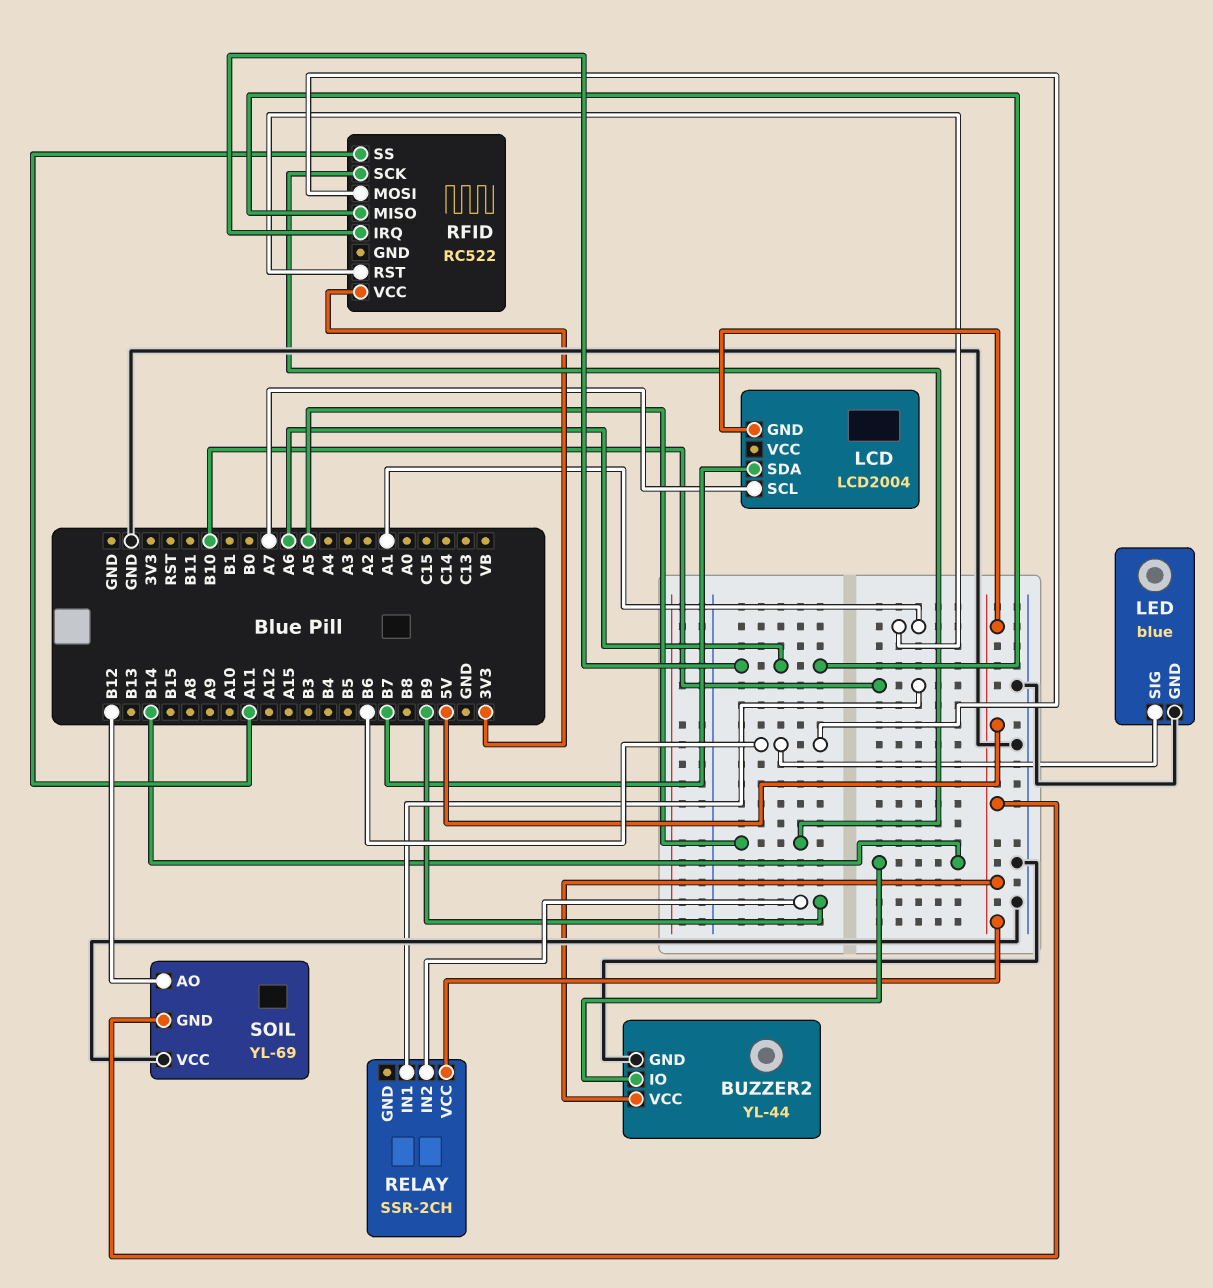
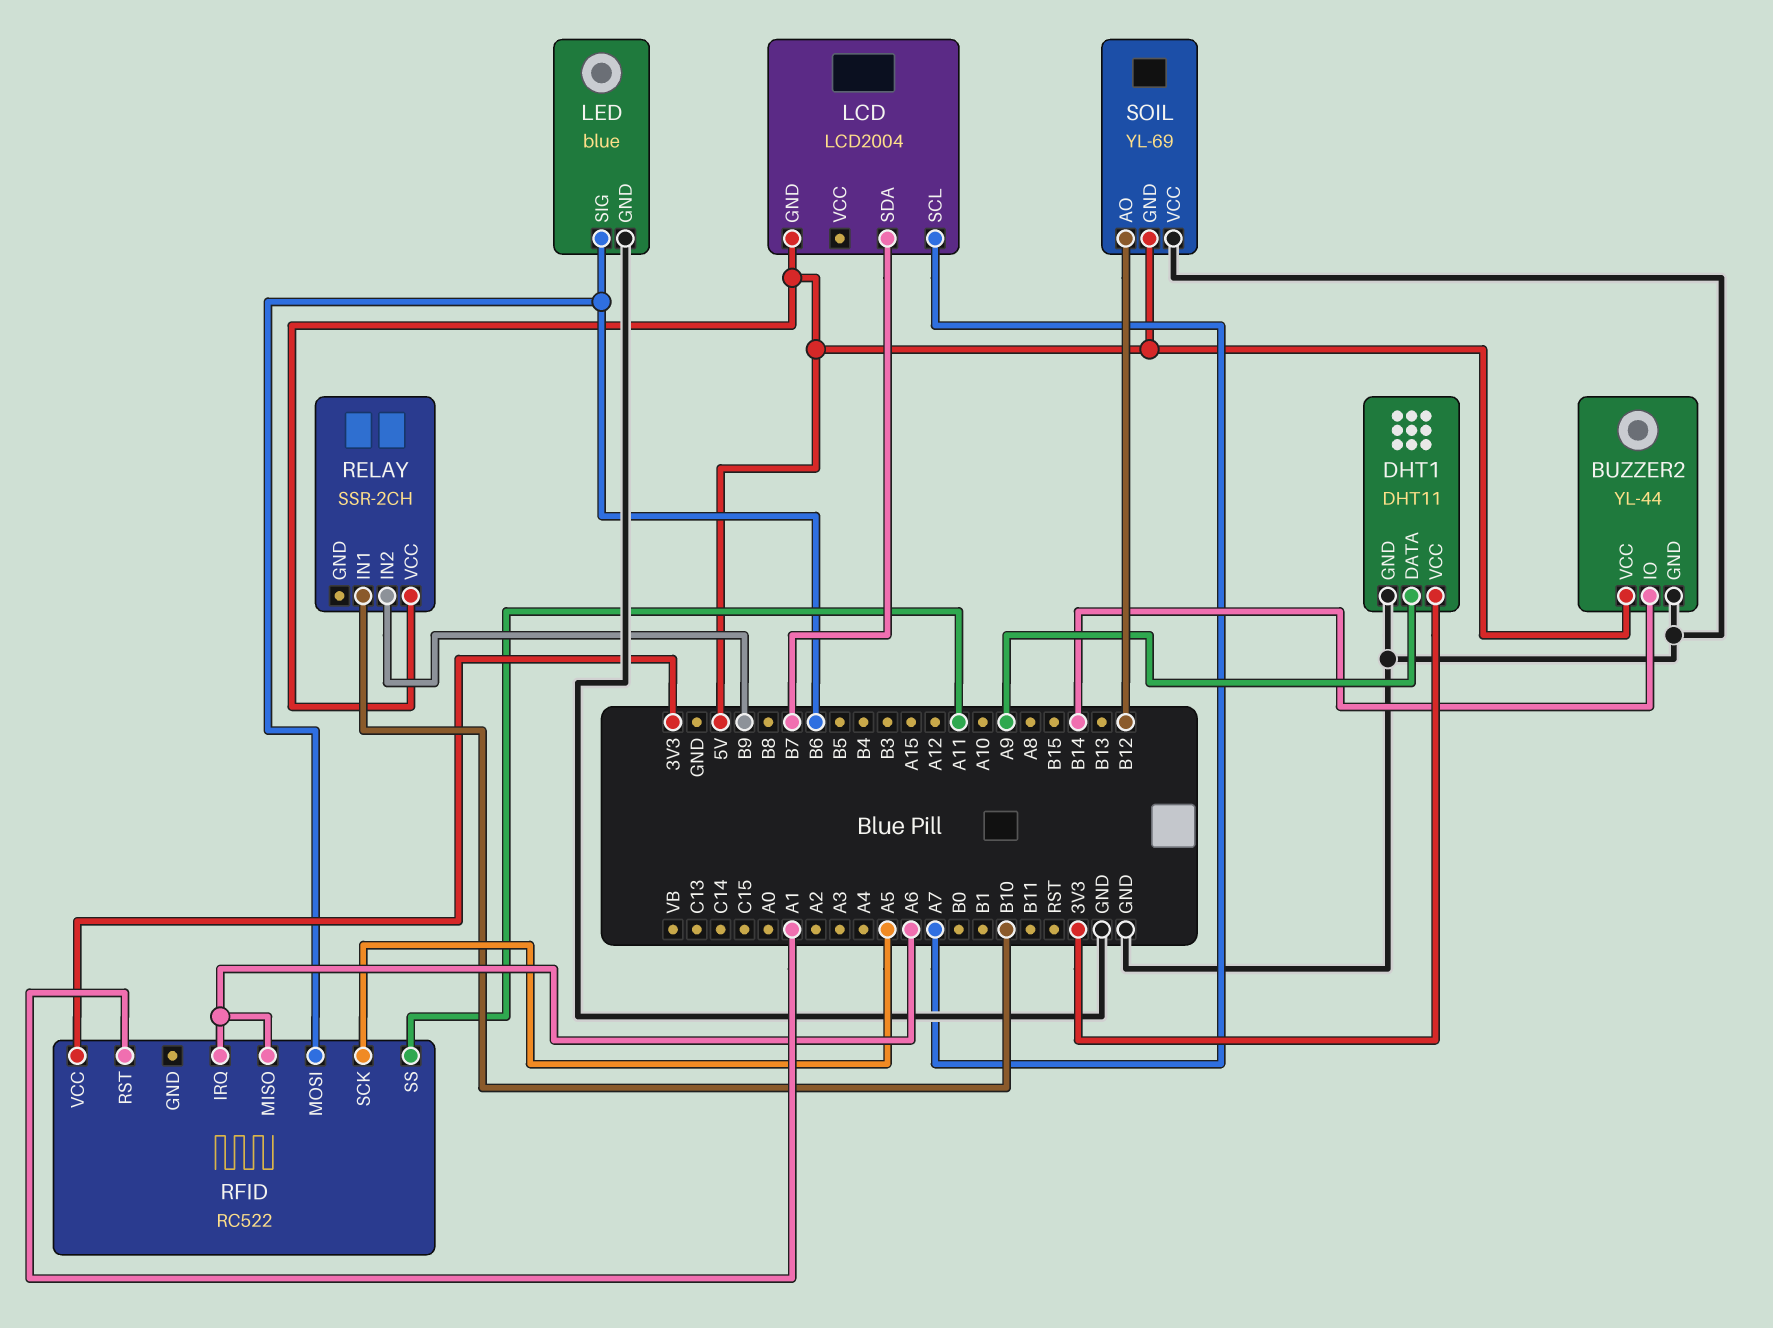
DHT1: none -> DHT11
DHT1 pin DATA: none -> A9
DHT1 pin GND: none -> GND
DHT1 pin VCC: none -> 3V3

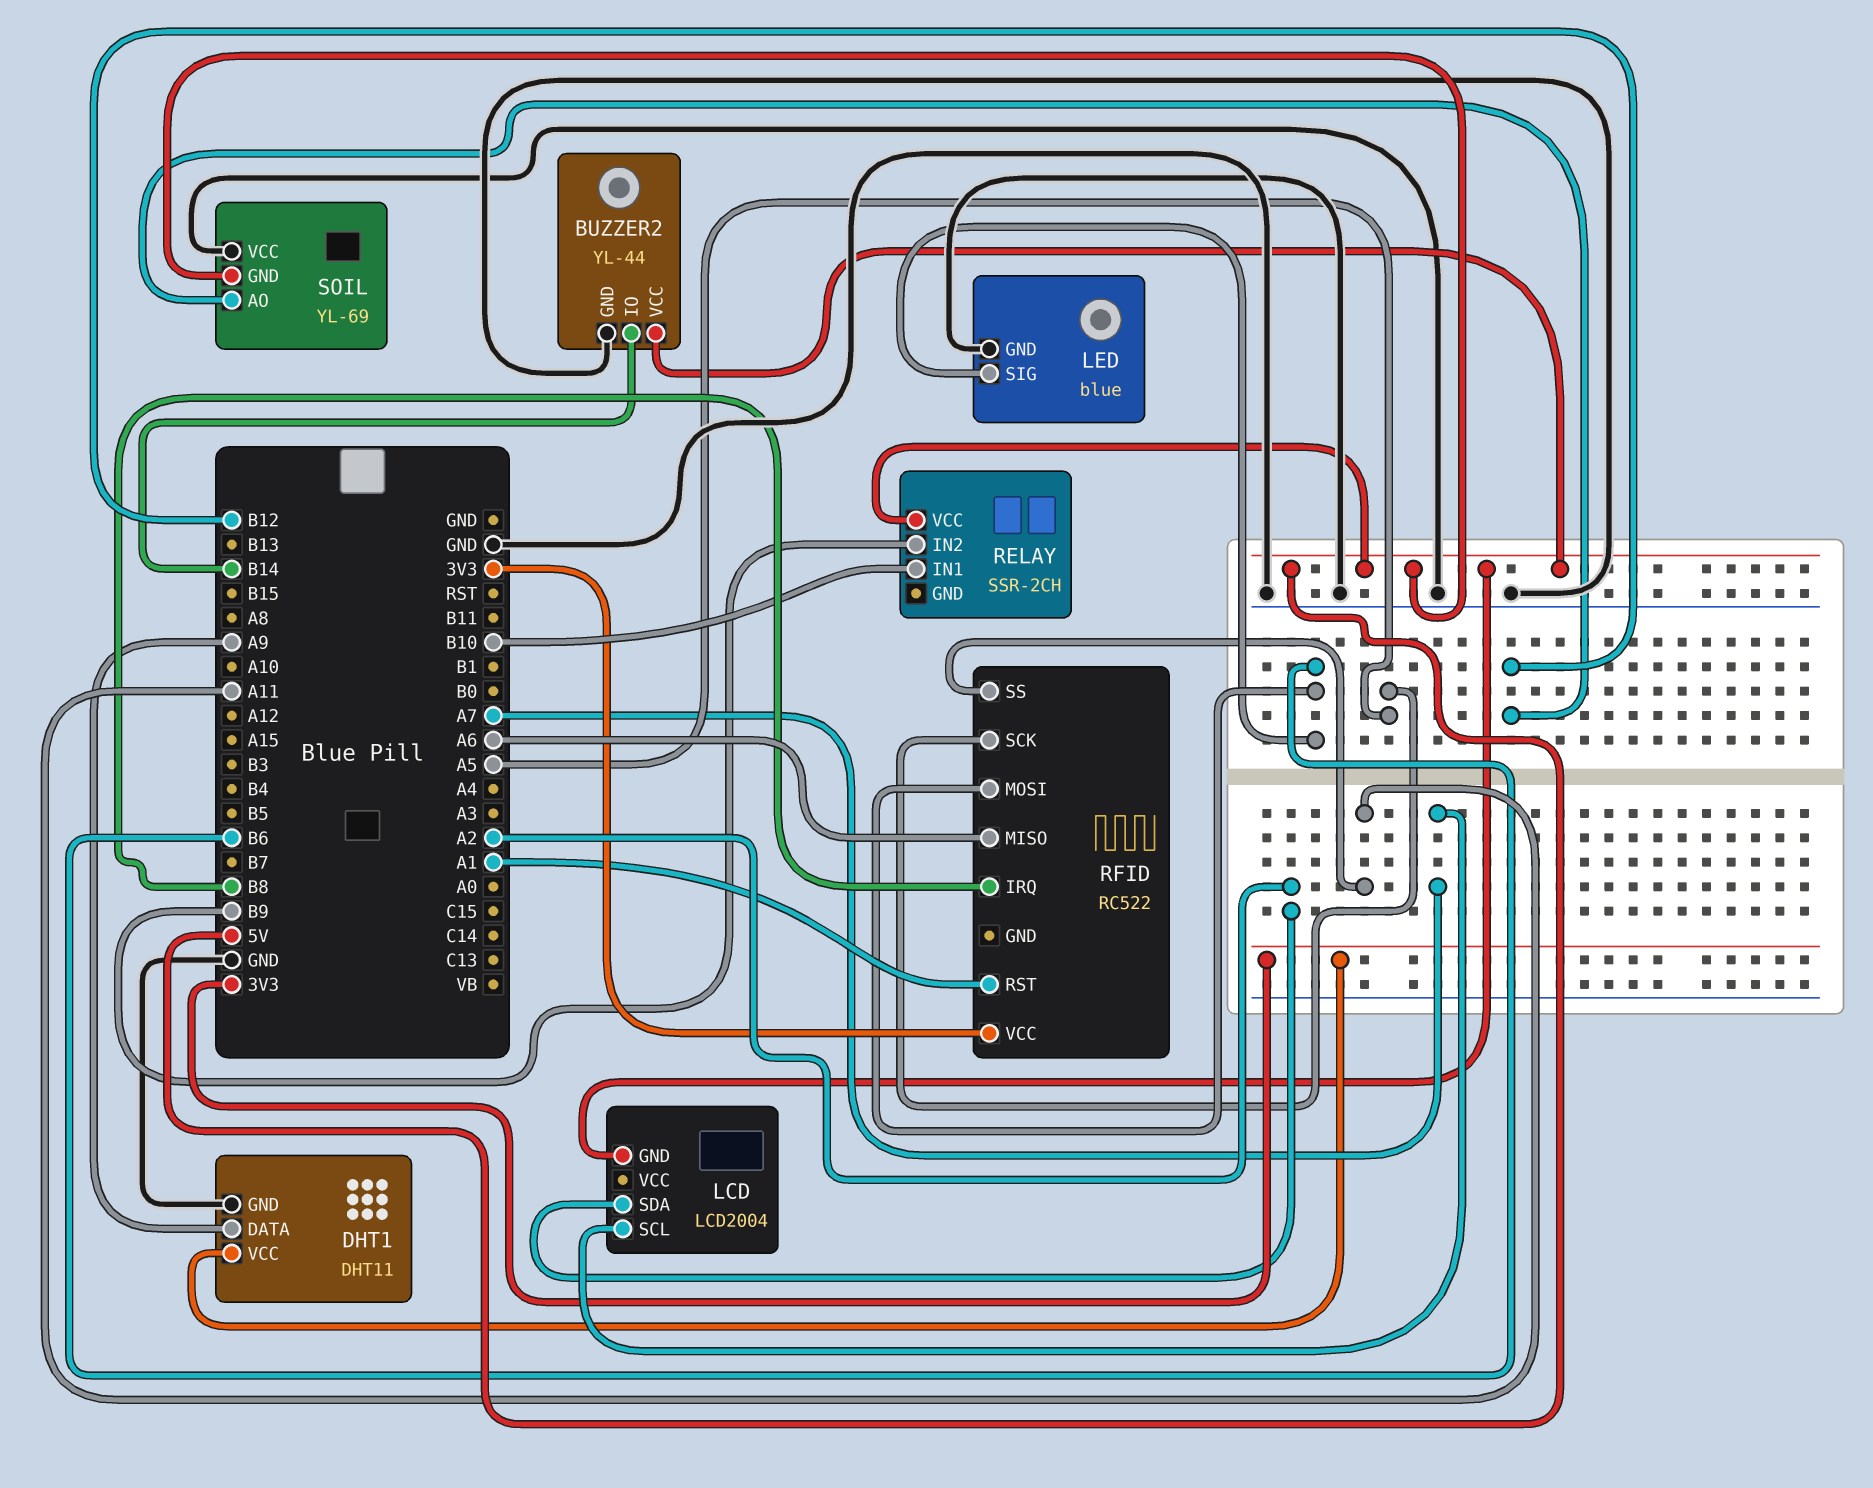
LCD pin SDA: B7 -> A2
RFID pin IRQ: A6 -> B8

